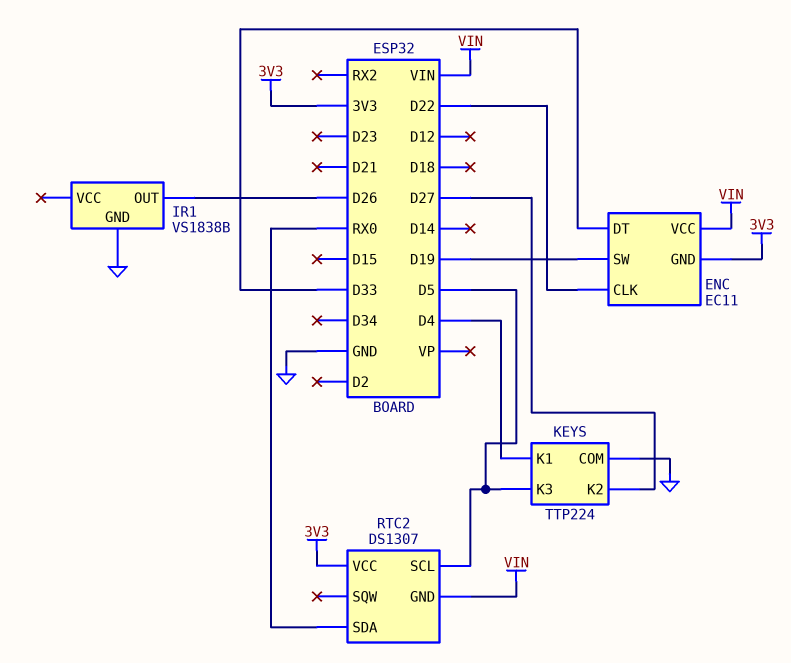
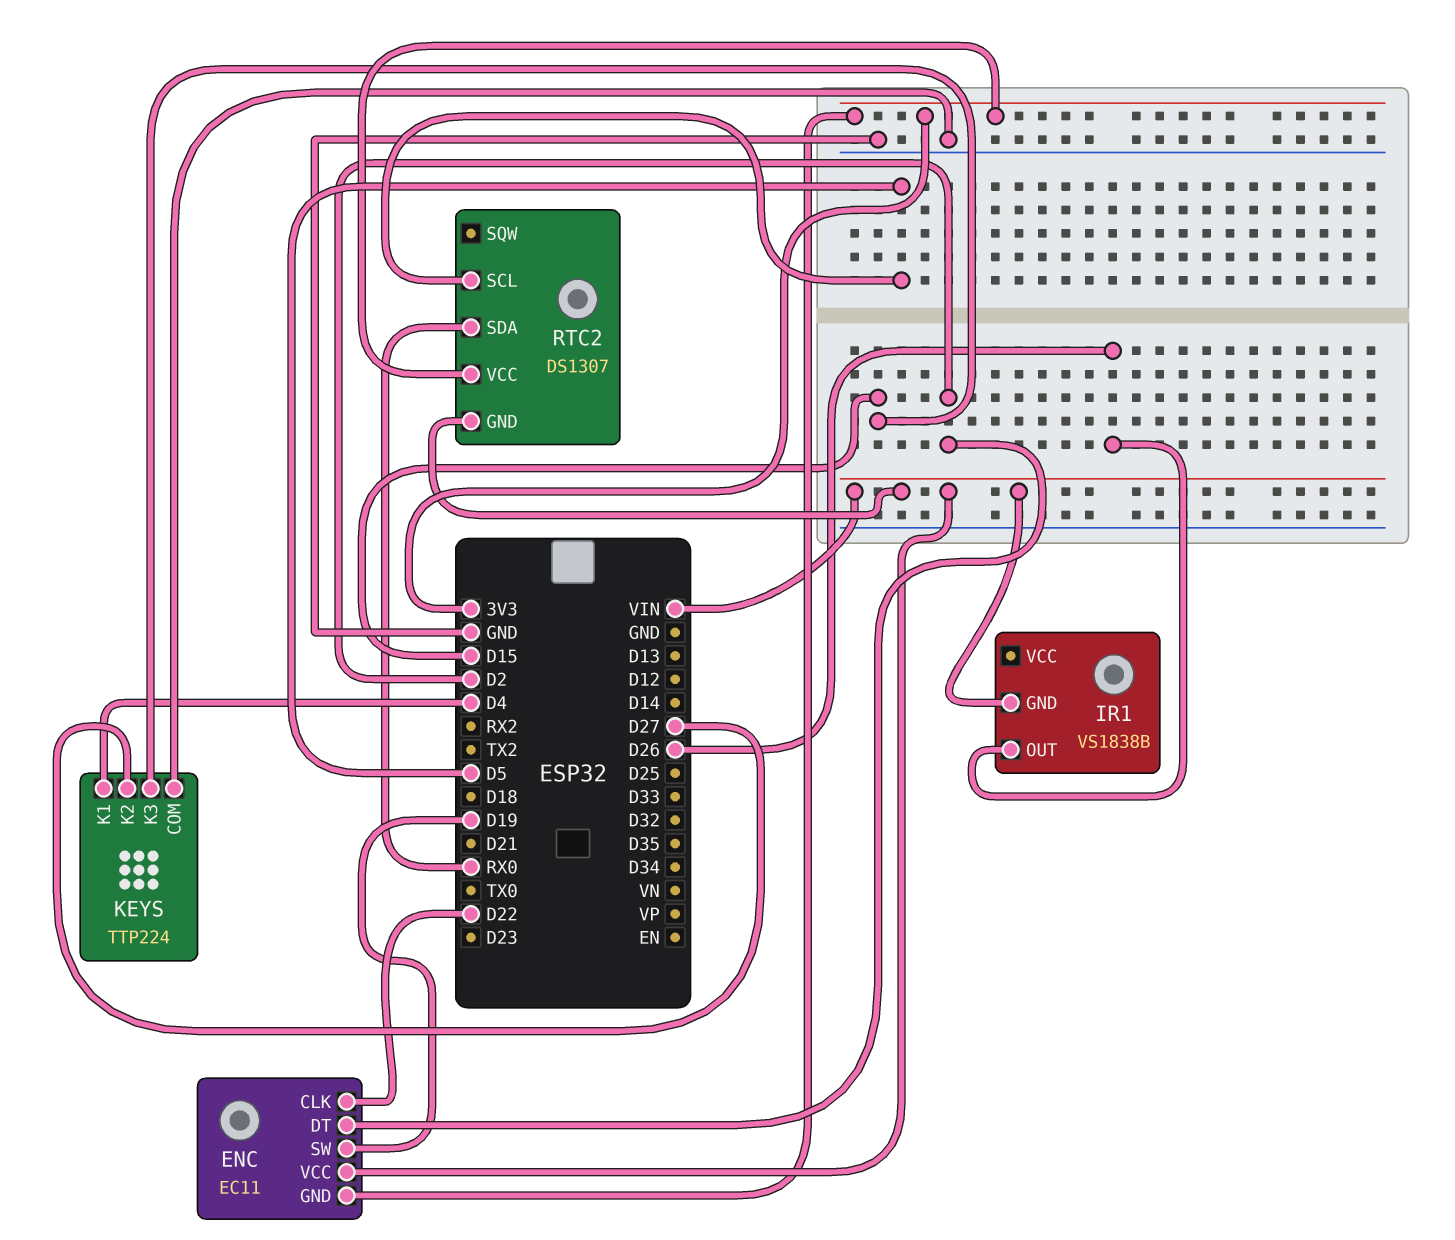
ENC pin DT: D33 -> D2
IR1 pin GND: GND -> VIN
KEYS pin K3: D5 -> D15

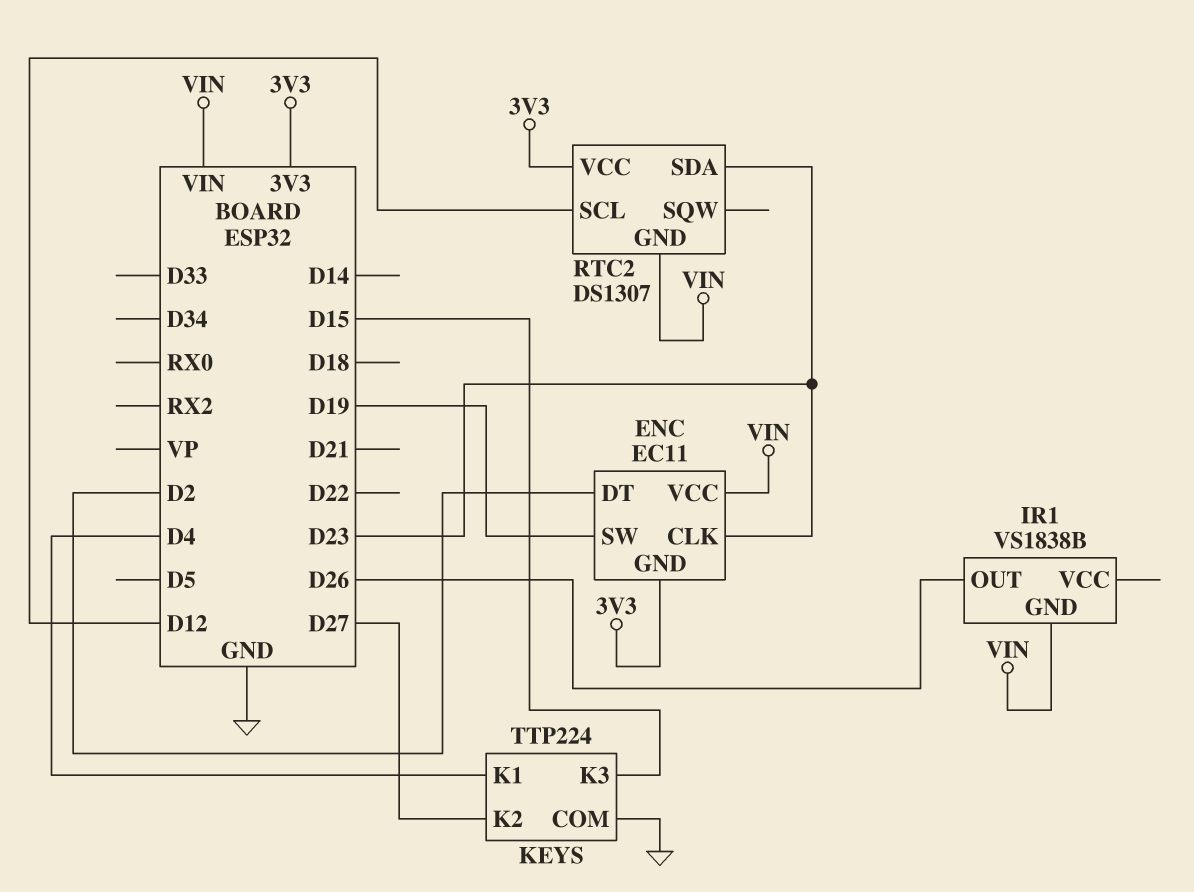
ENC pin CLK: D22 -> D23
RTC2 pin SCL: D5 -> D12
RTC2 pin SDA: RX0 -> D23

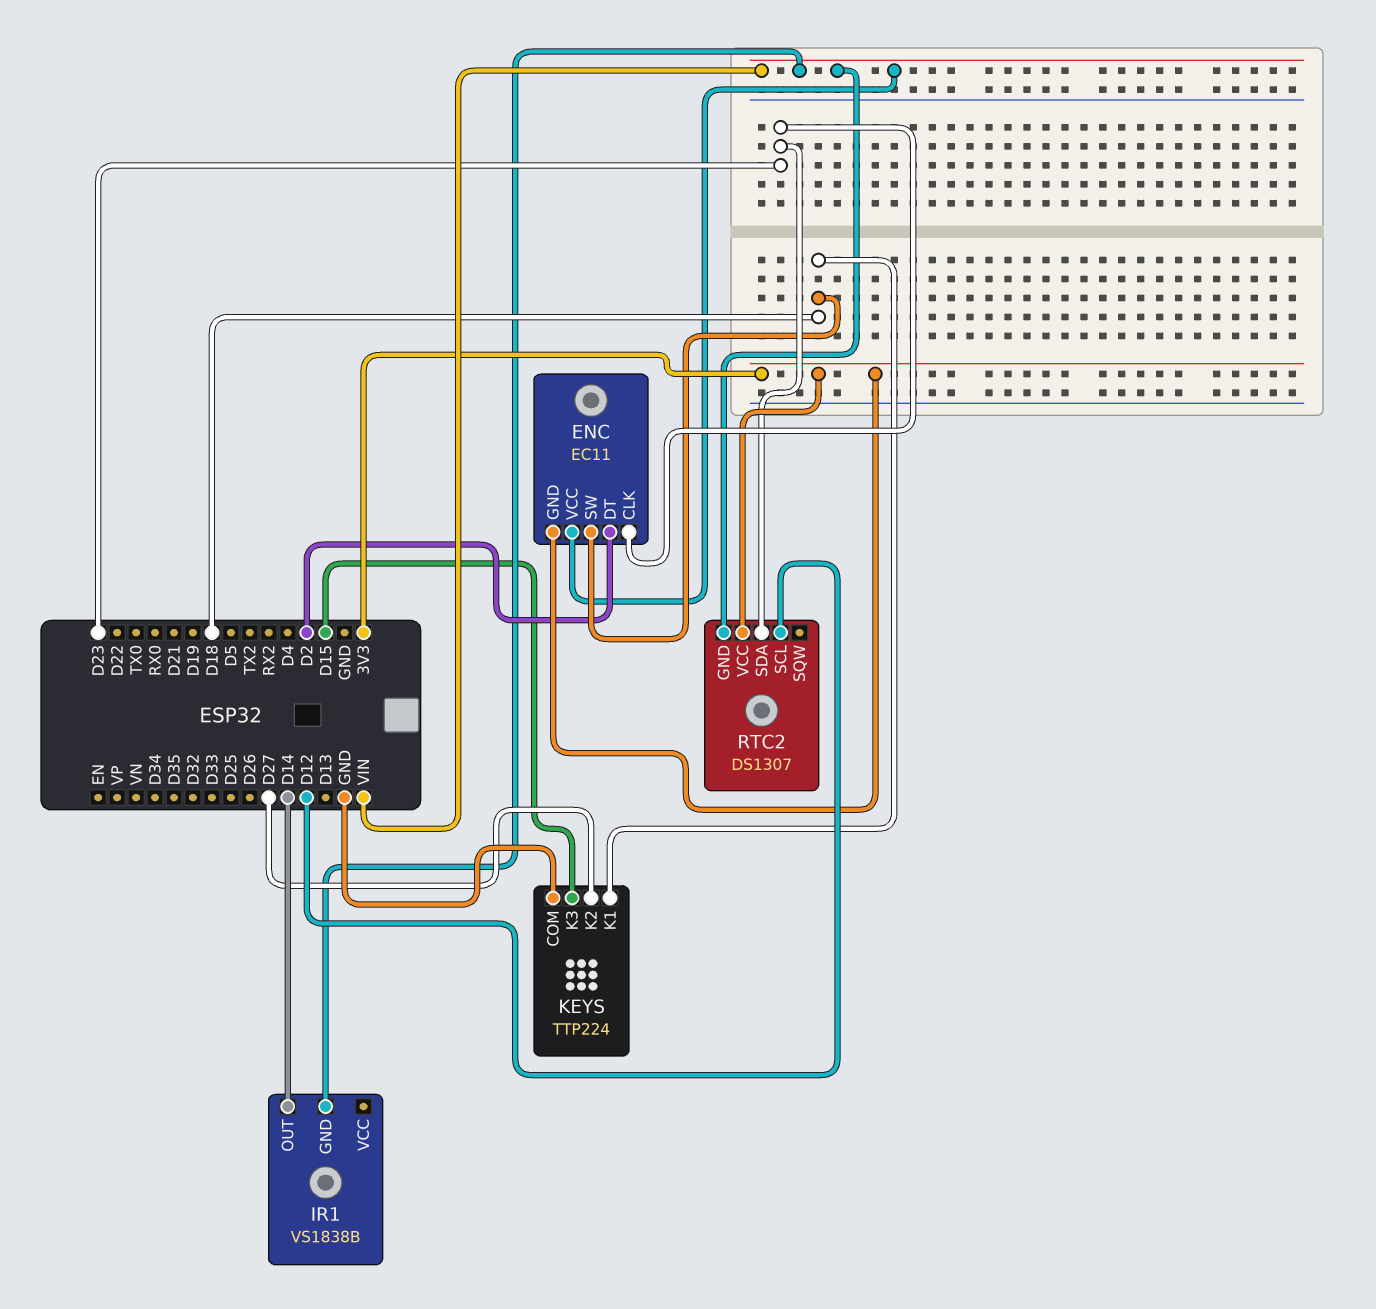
ENC pin SW: D19 -> D18
IR1 pin OUT: D26 -> D14
KEYS pin K1: D4 -> D18

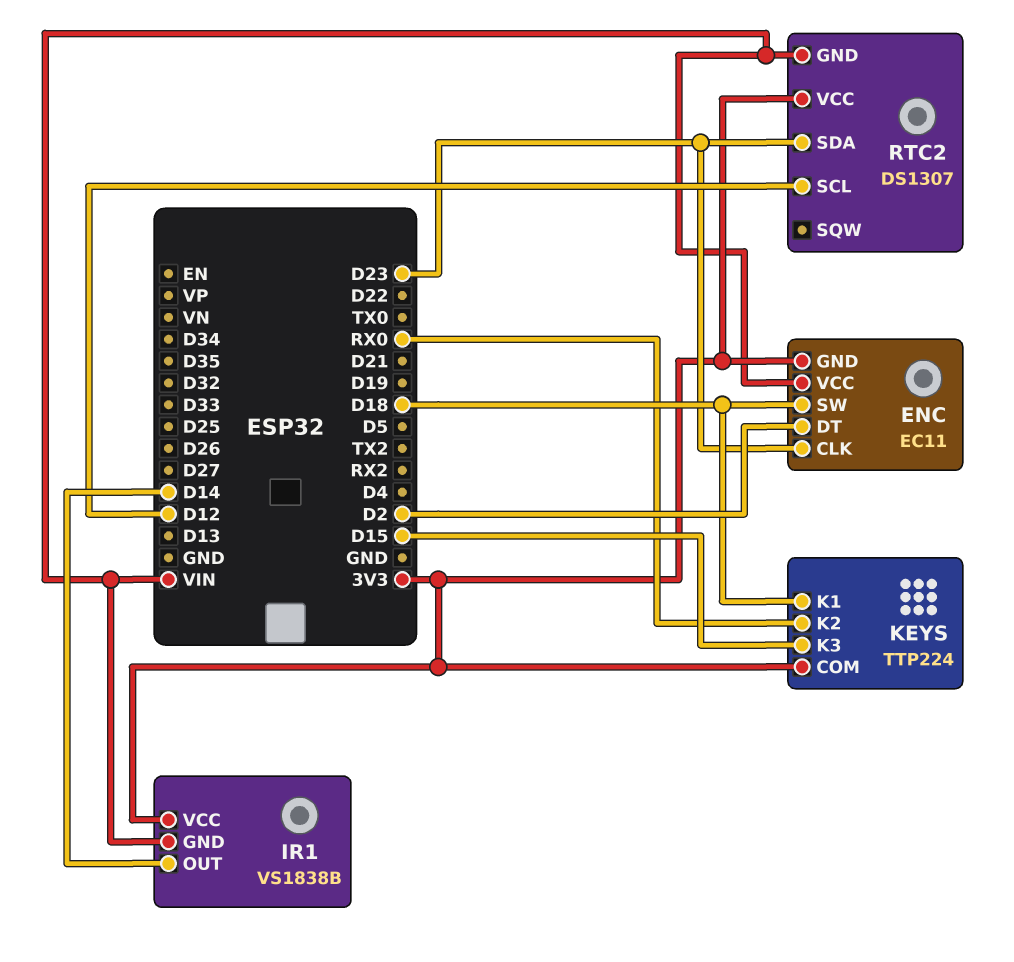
IR1 pin VCC: none -> 3V3
KEYS pin COM: GND -> 3V3
KEYS pin K2: D27 -> RX0

